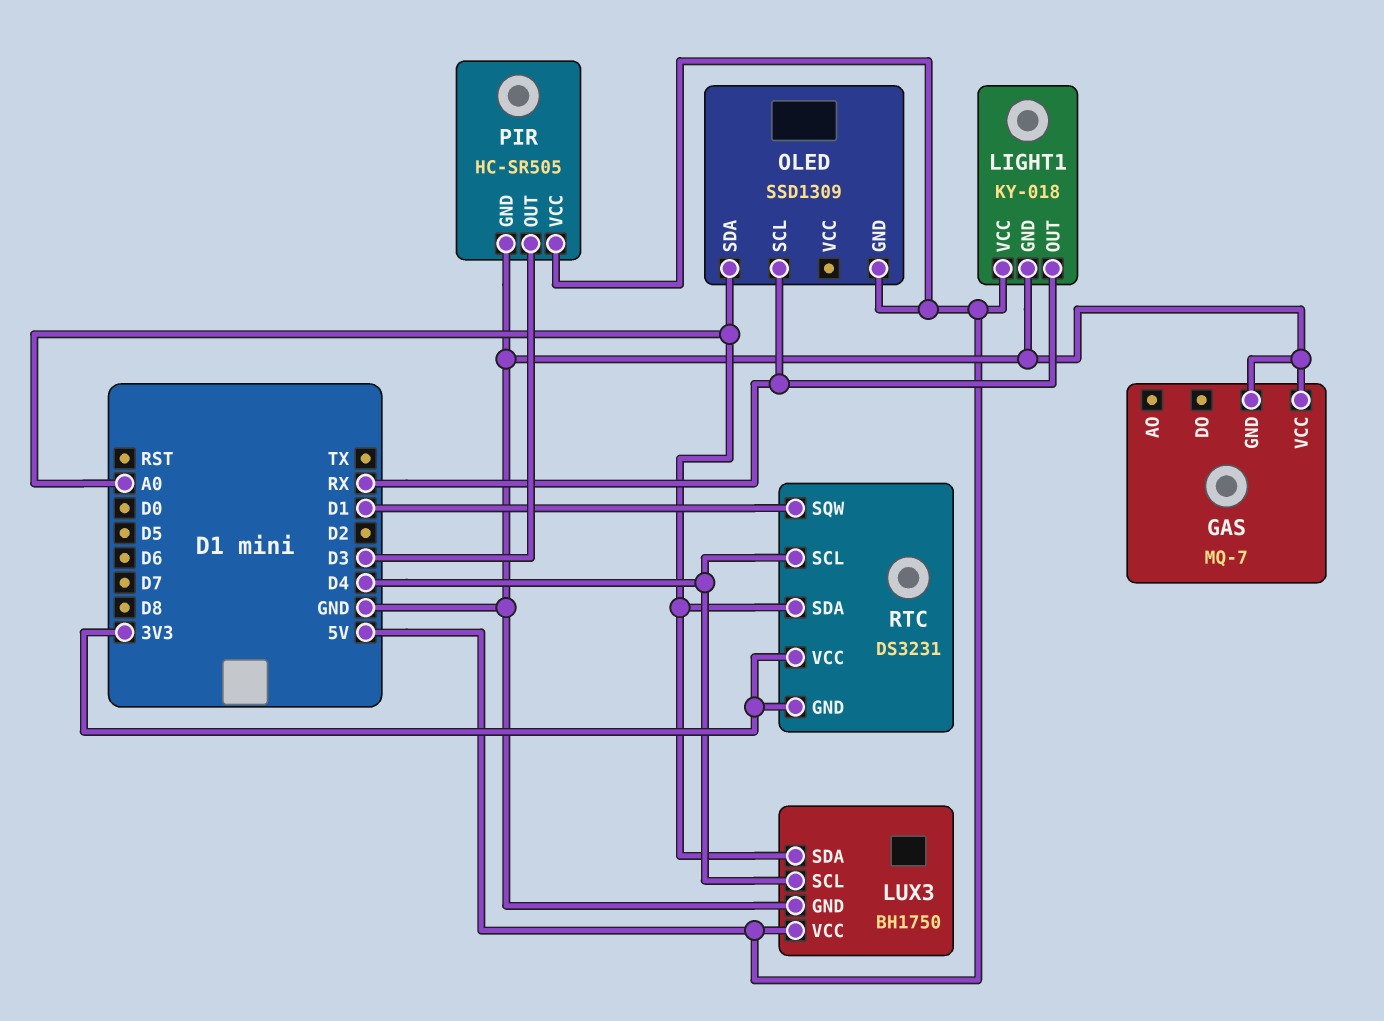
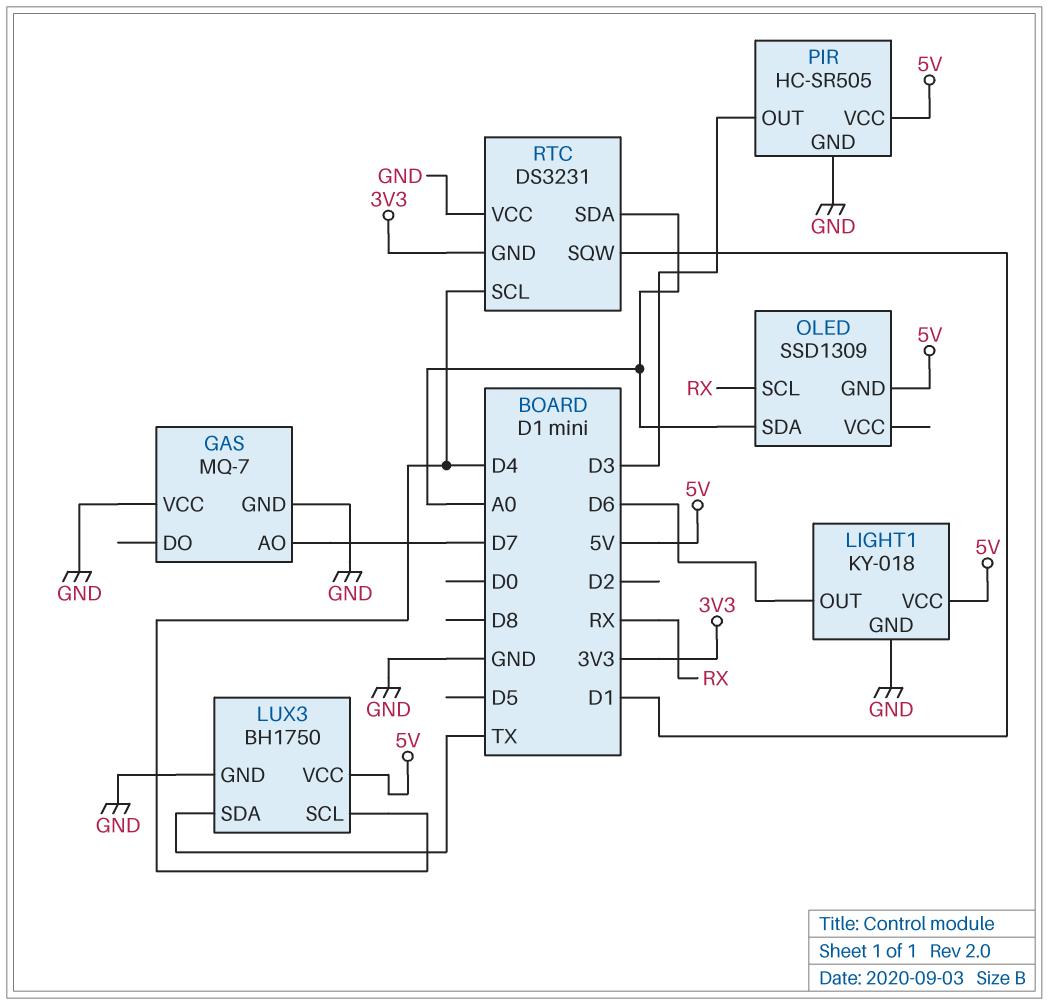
GAS pin AO: none -> D7
LIGHT1 pin OUT: RX -> D6
LUX3 pin SDA: A0 -> TX
RTC pin VCC: 3V3 -> GND

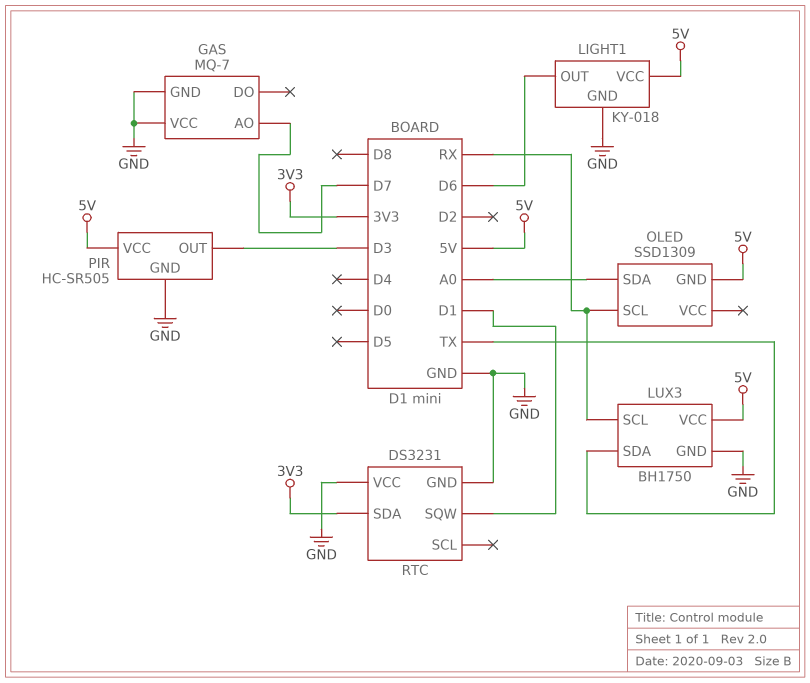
LUX3 pin SCL: D4 -> RX
RTC pin GND: 3V3 -> GND
RTC pin SCL: D4 -> none
RTC pin SDA: A0 -> 3V3

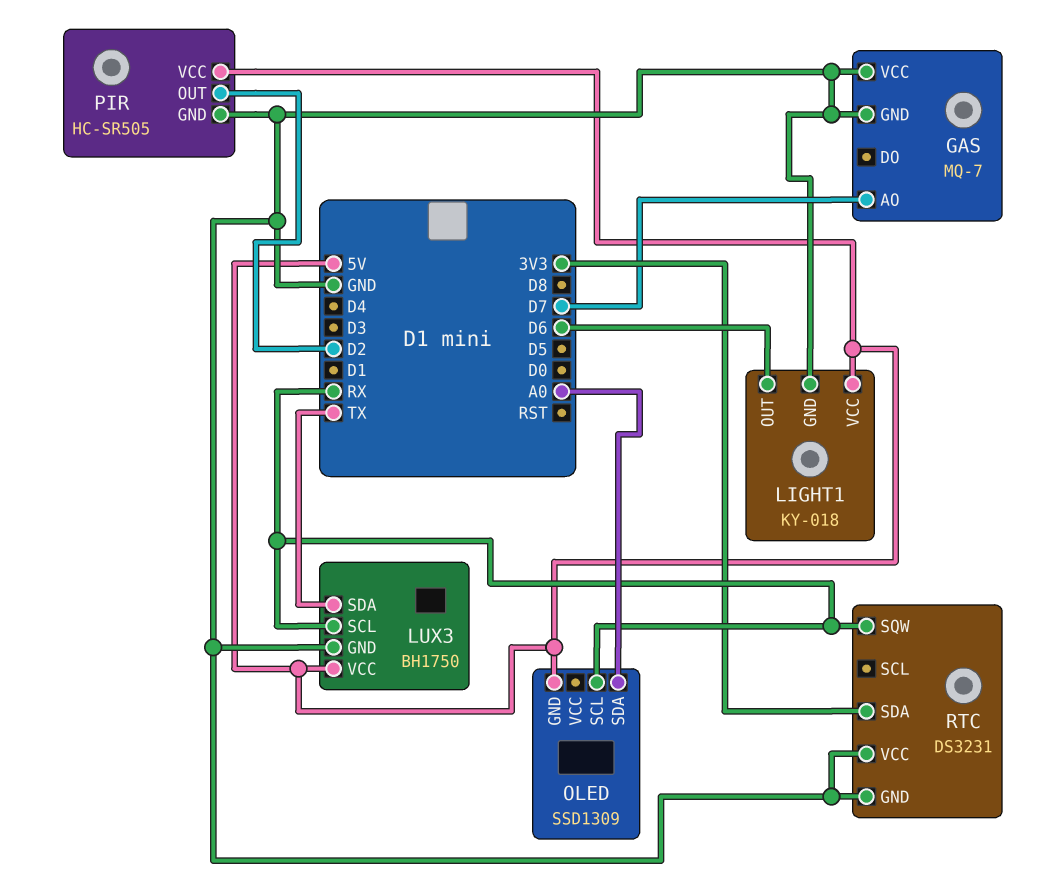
PIR pin OUT: D3 -> D2
RTC pin SQW: D1 -> RX

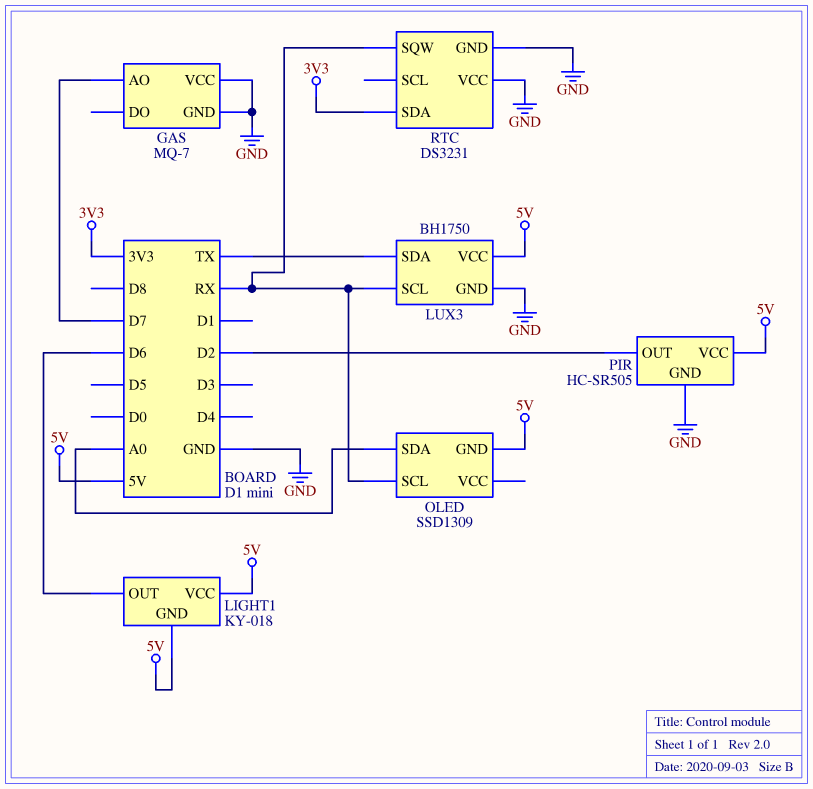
LIGHT1 pin GND: GND -> 5V

